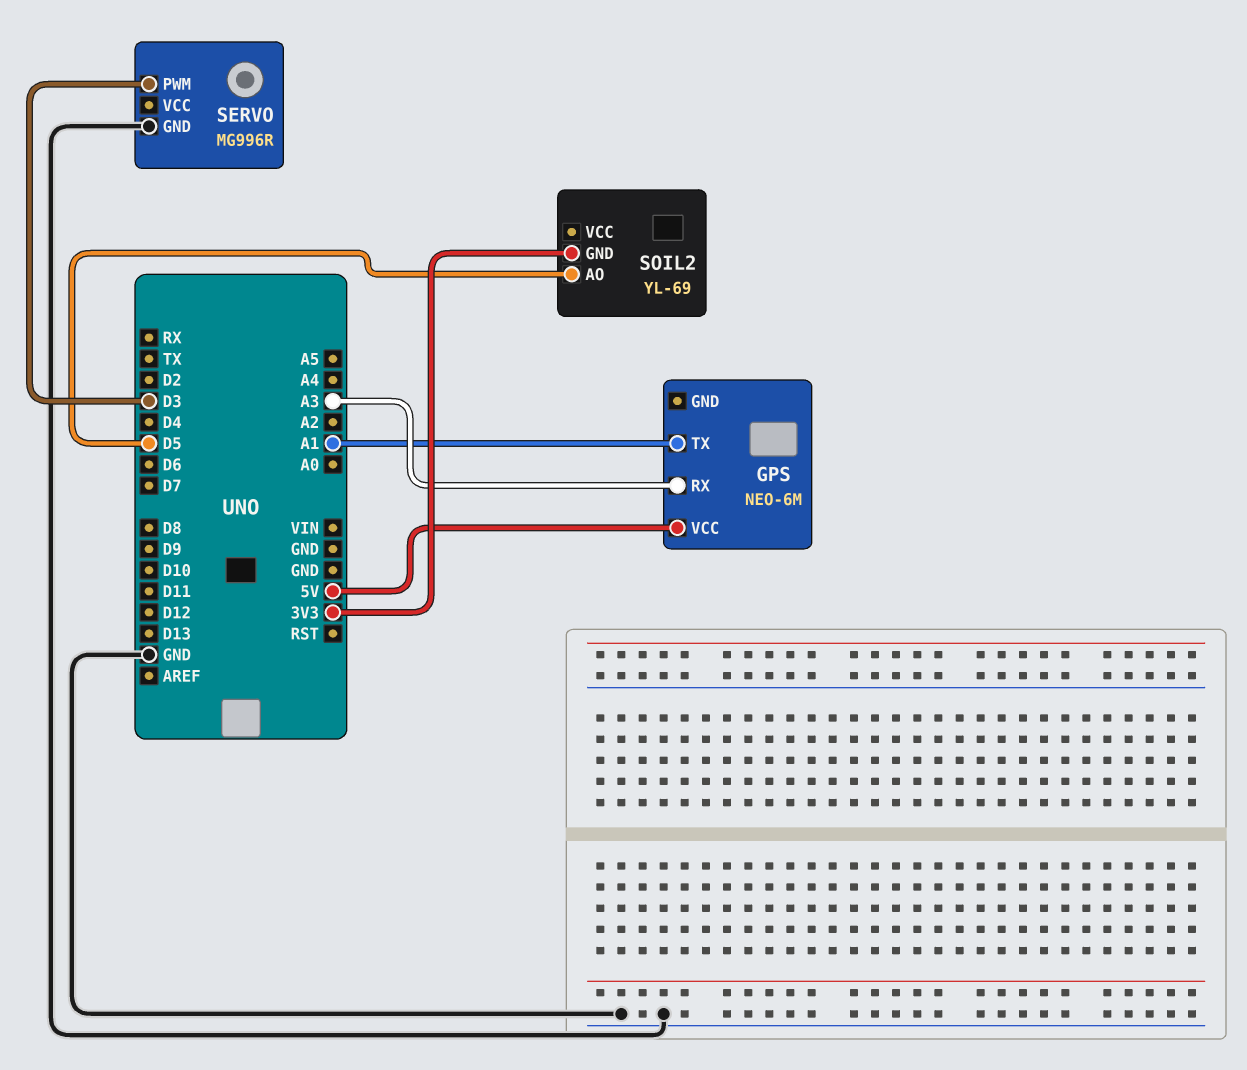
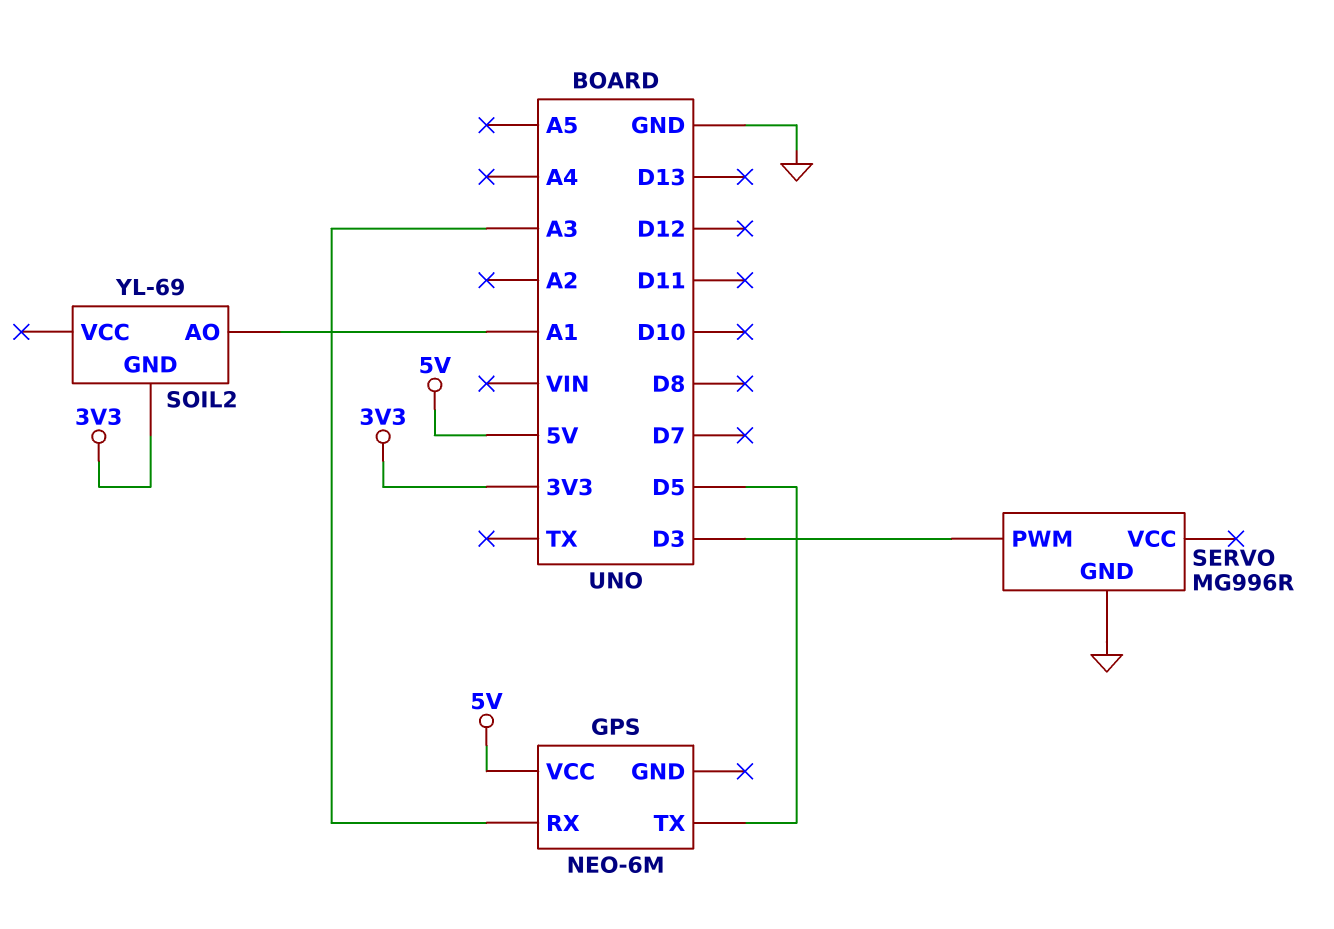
GPS pin TX: A1 -> D5
SOIL2 pin AO: D5 -> A1

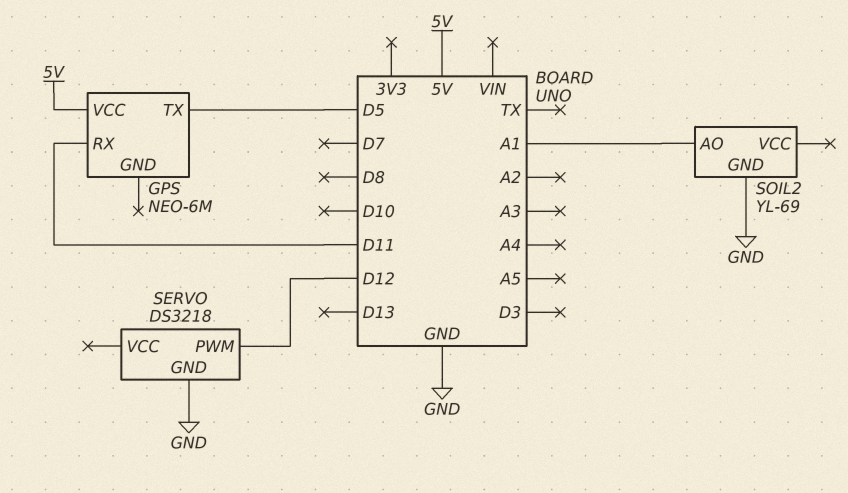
GPS pin RX: A3 -> D11
SERVO: MG996R -> DS3218
SERVO pin PWM: D3 -> D12
SOIL2 pin GND: 3V3 -> GND

